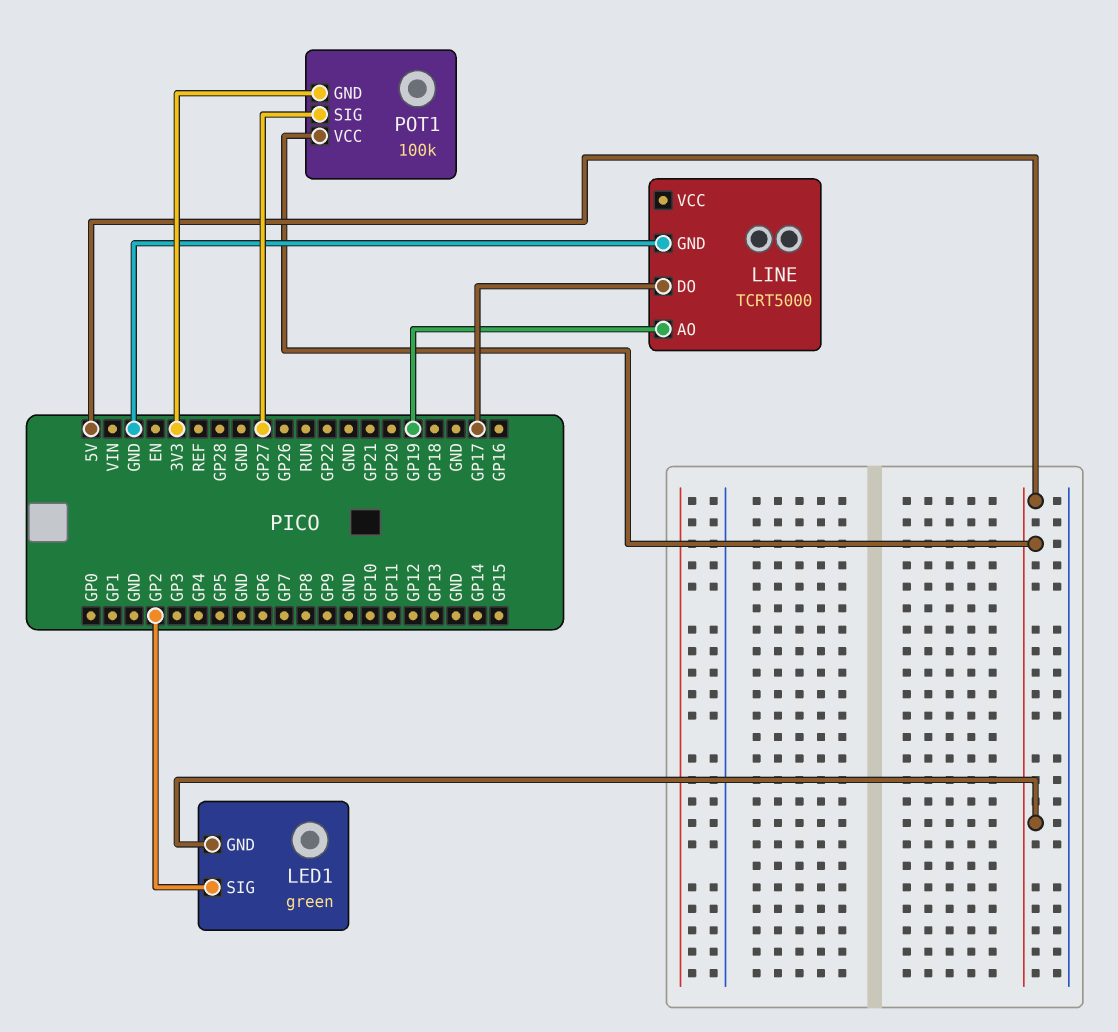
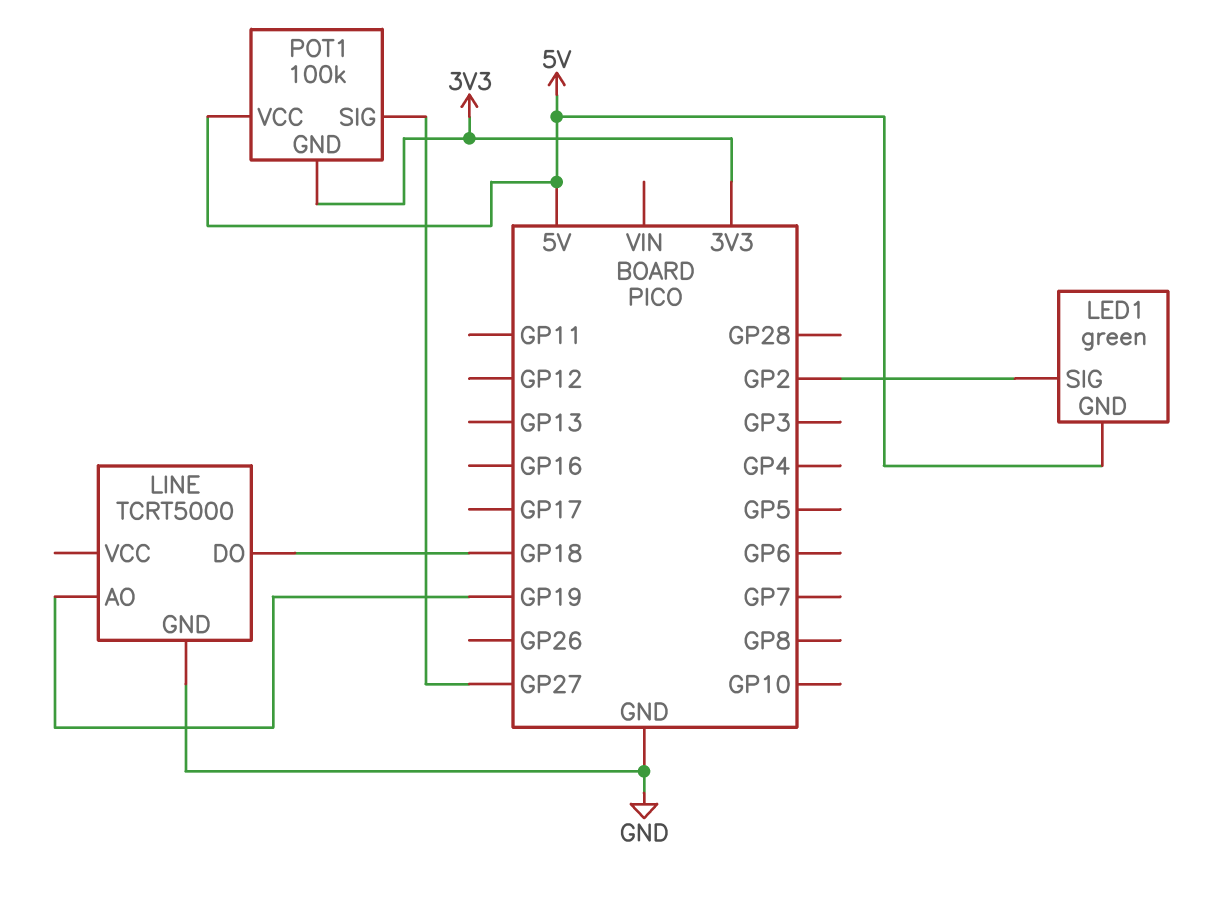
LINE pin DO: GP17 -> GP18

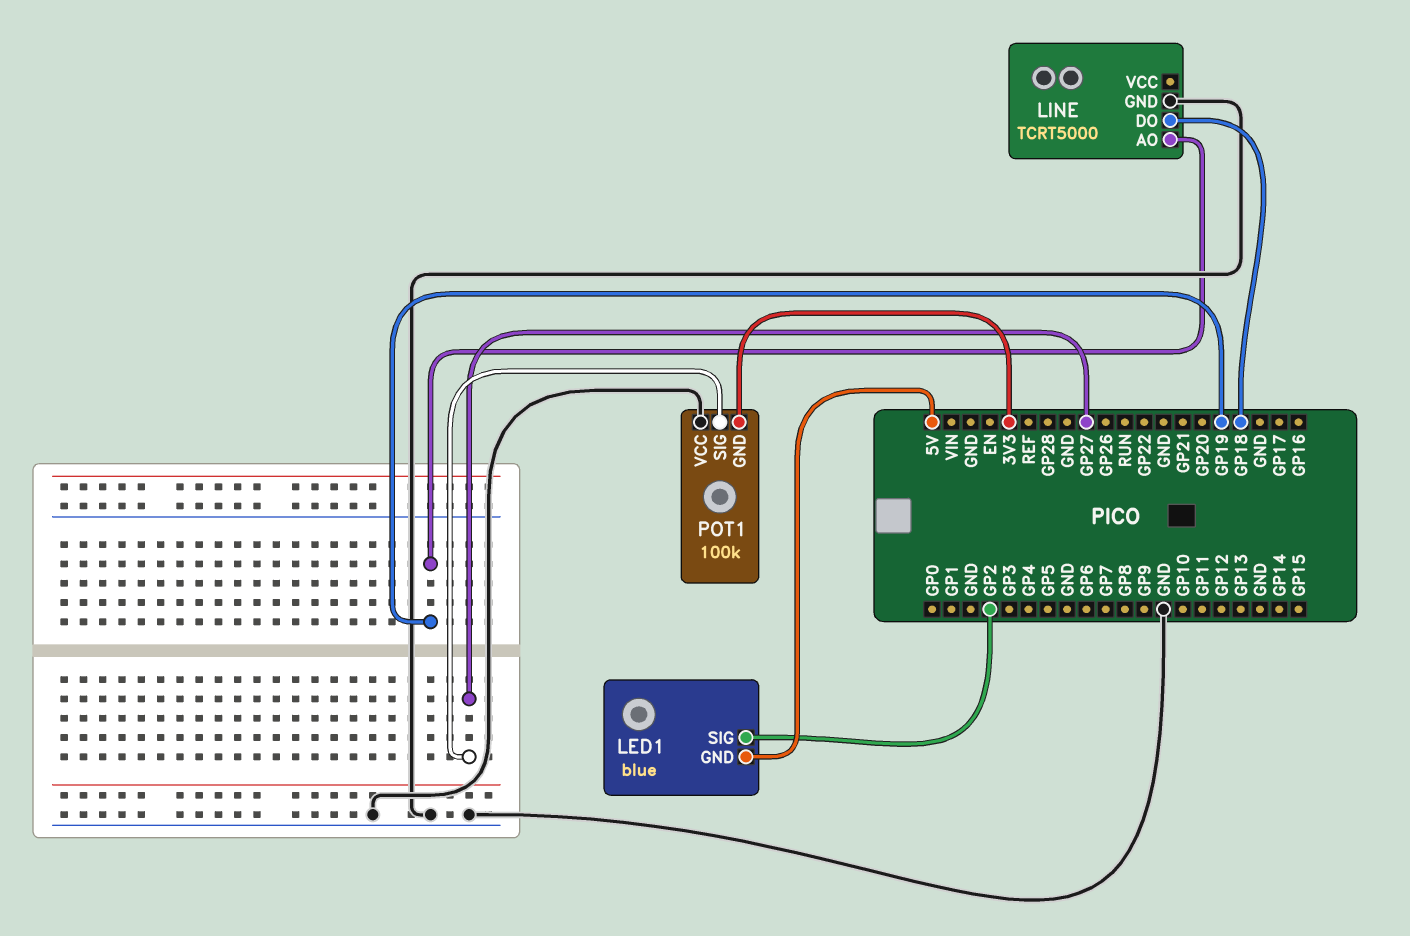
LED1: green -> blue
POT1 pin VCC: 5V -> GND

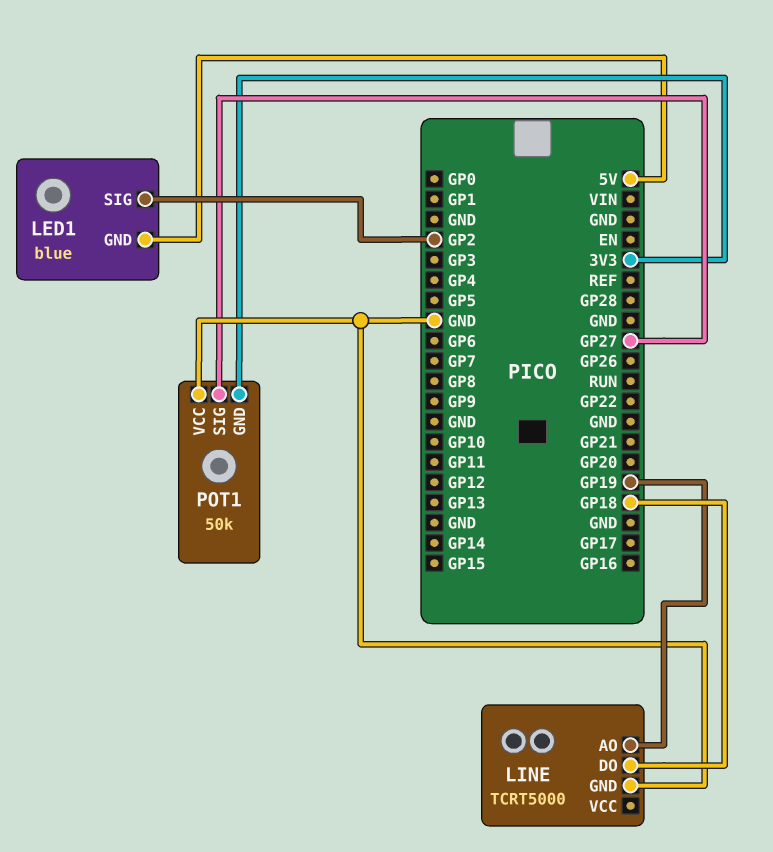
POT1: 100k -> 50k

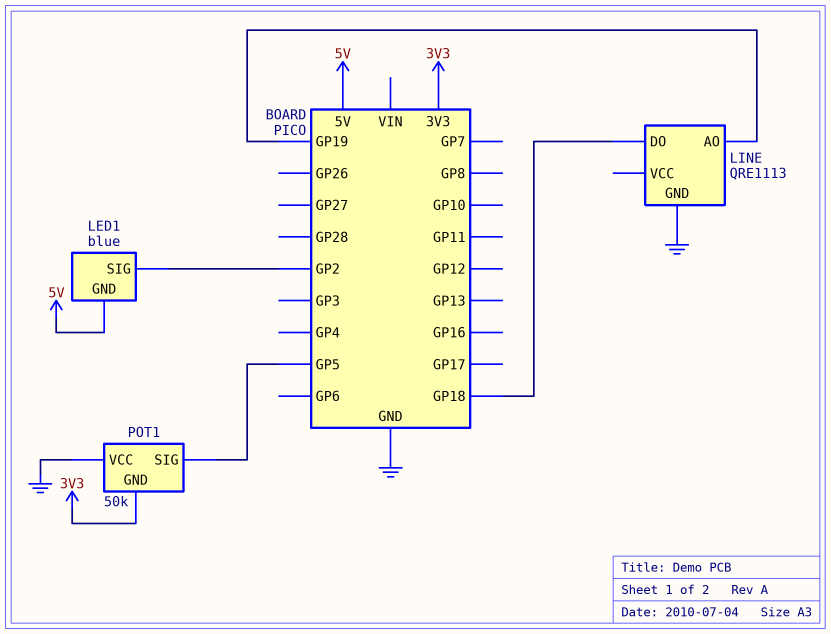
LINE: TCRT5000 -> QRE1113
POT1 pin SIG: GP27 -> GP5

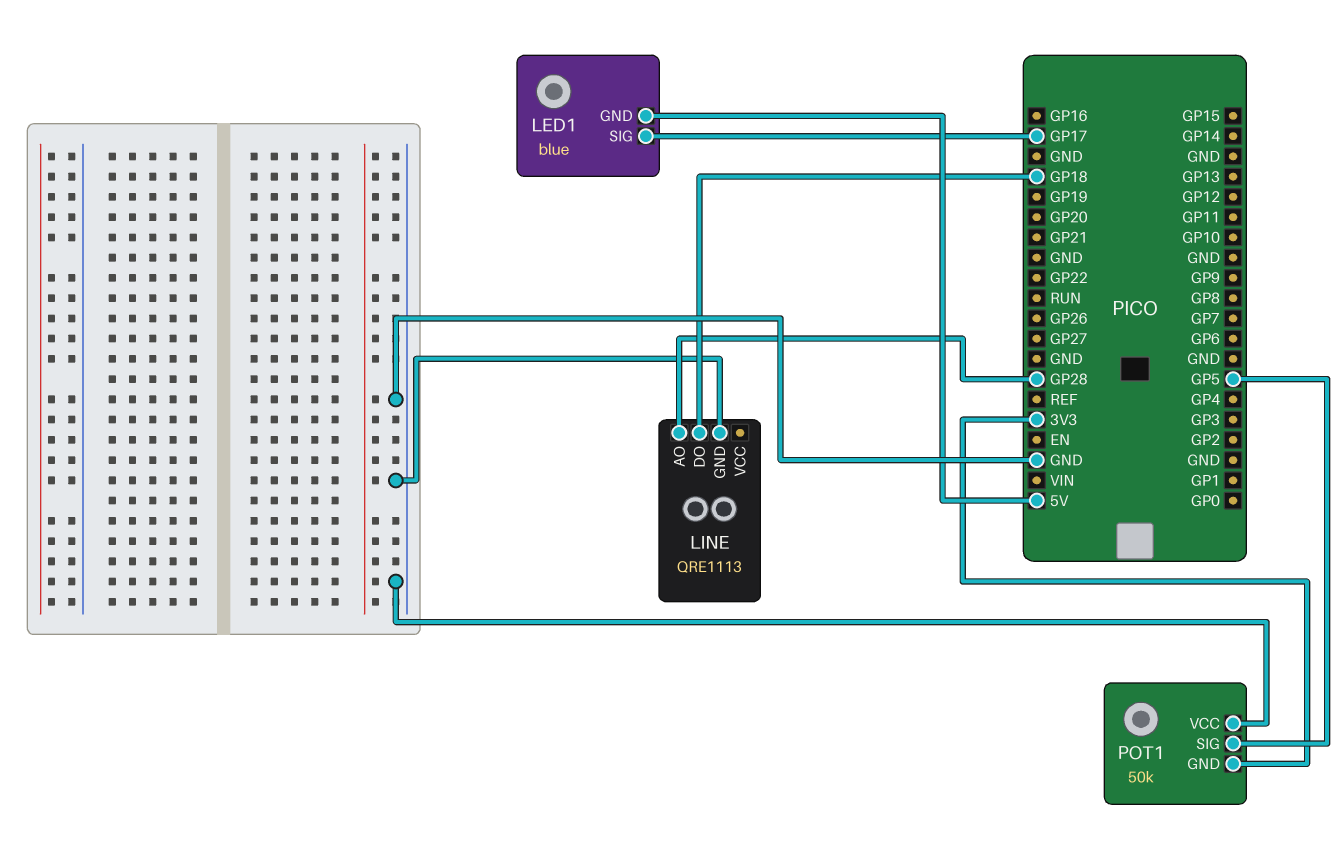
LED1 pin SIG: GP2 -> GP17
LINE pin AO: GP19 -> GP28

